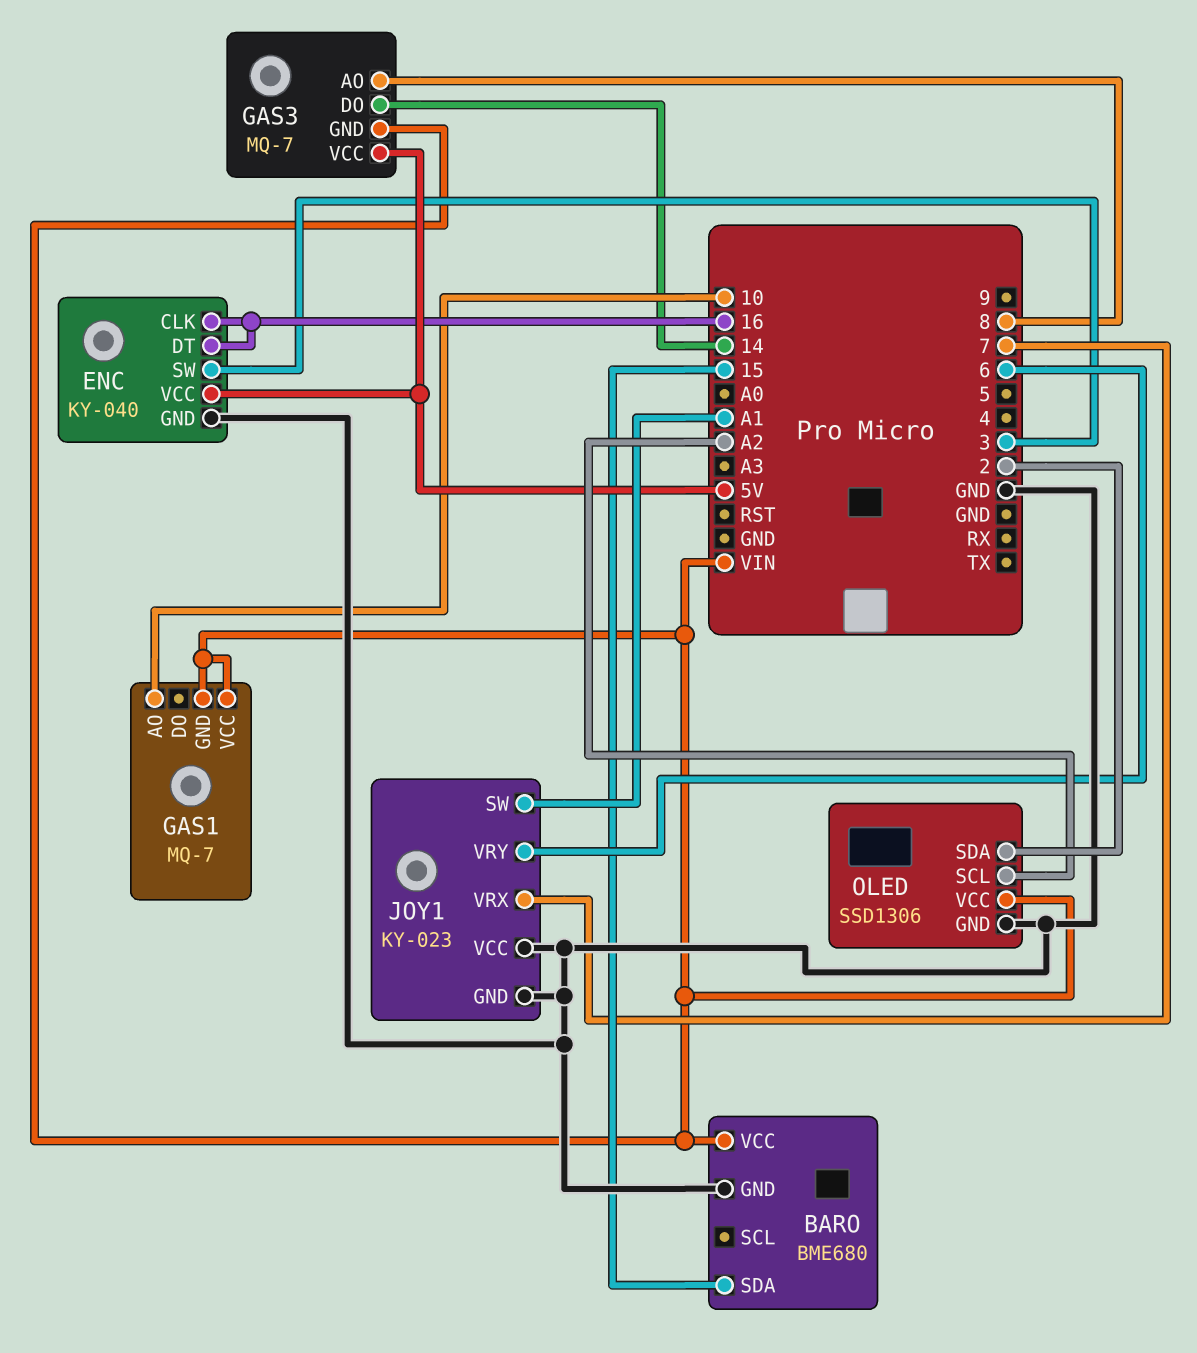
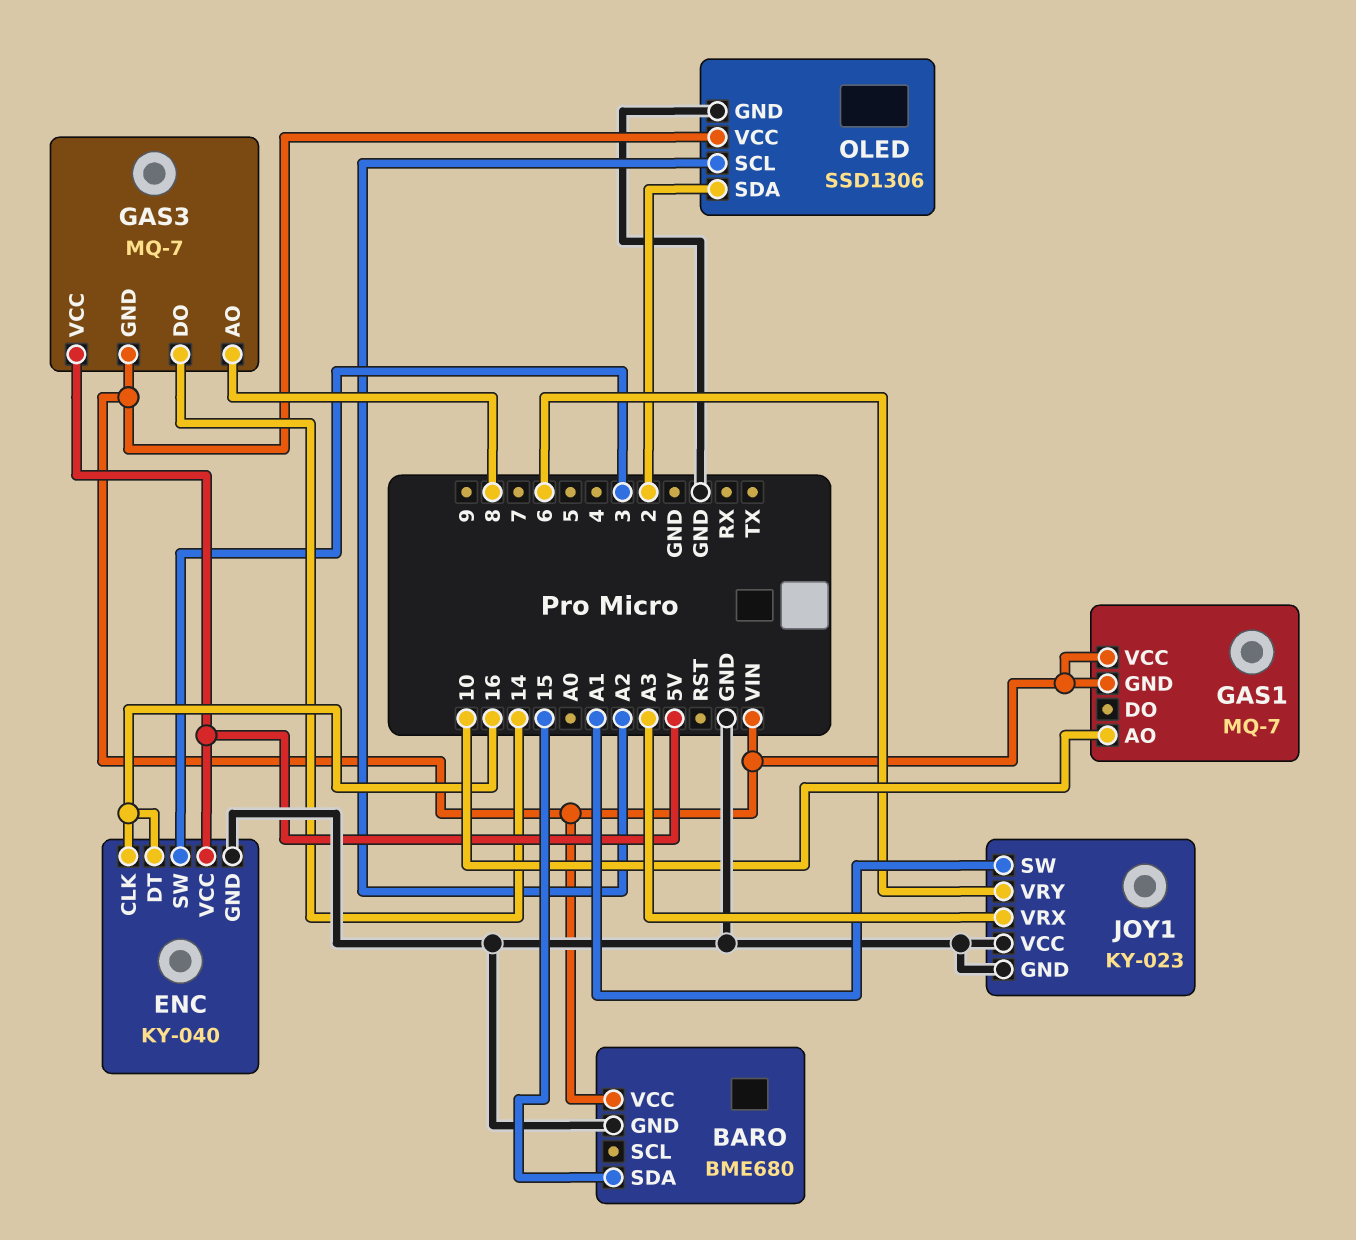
JOY1 pin VRX: 7 -> A3

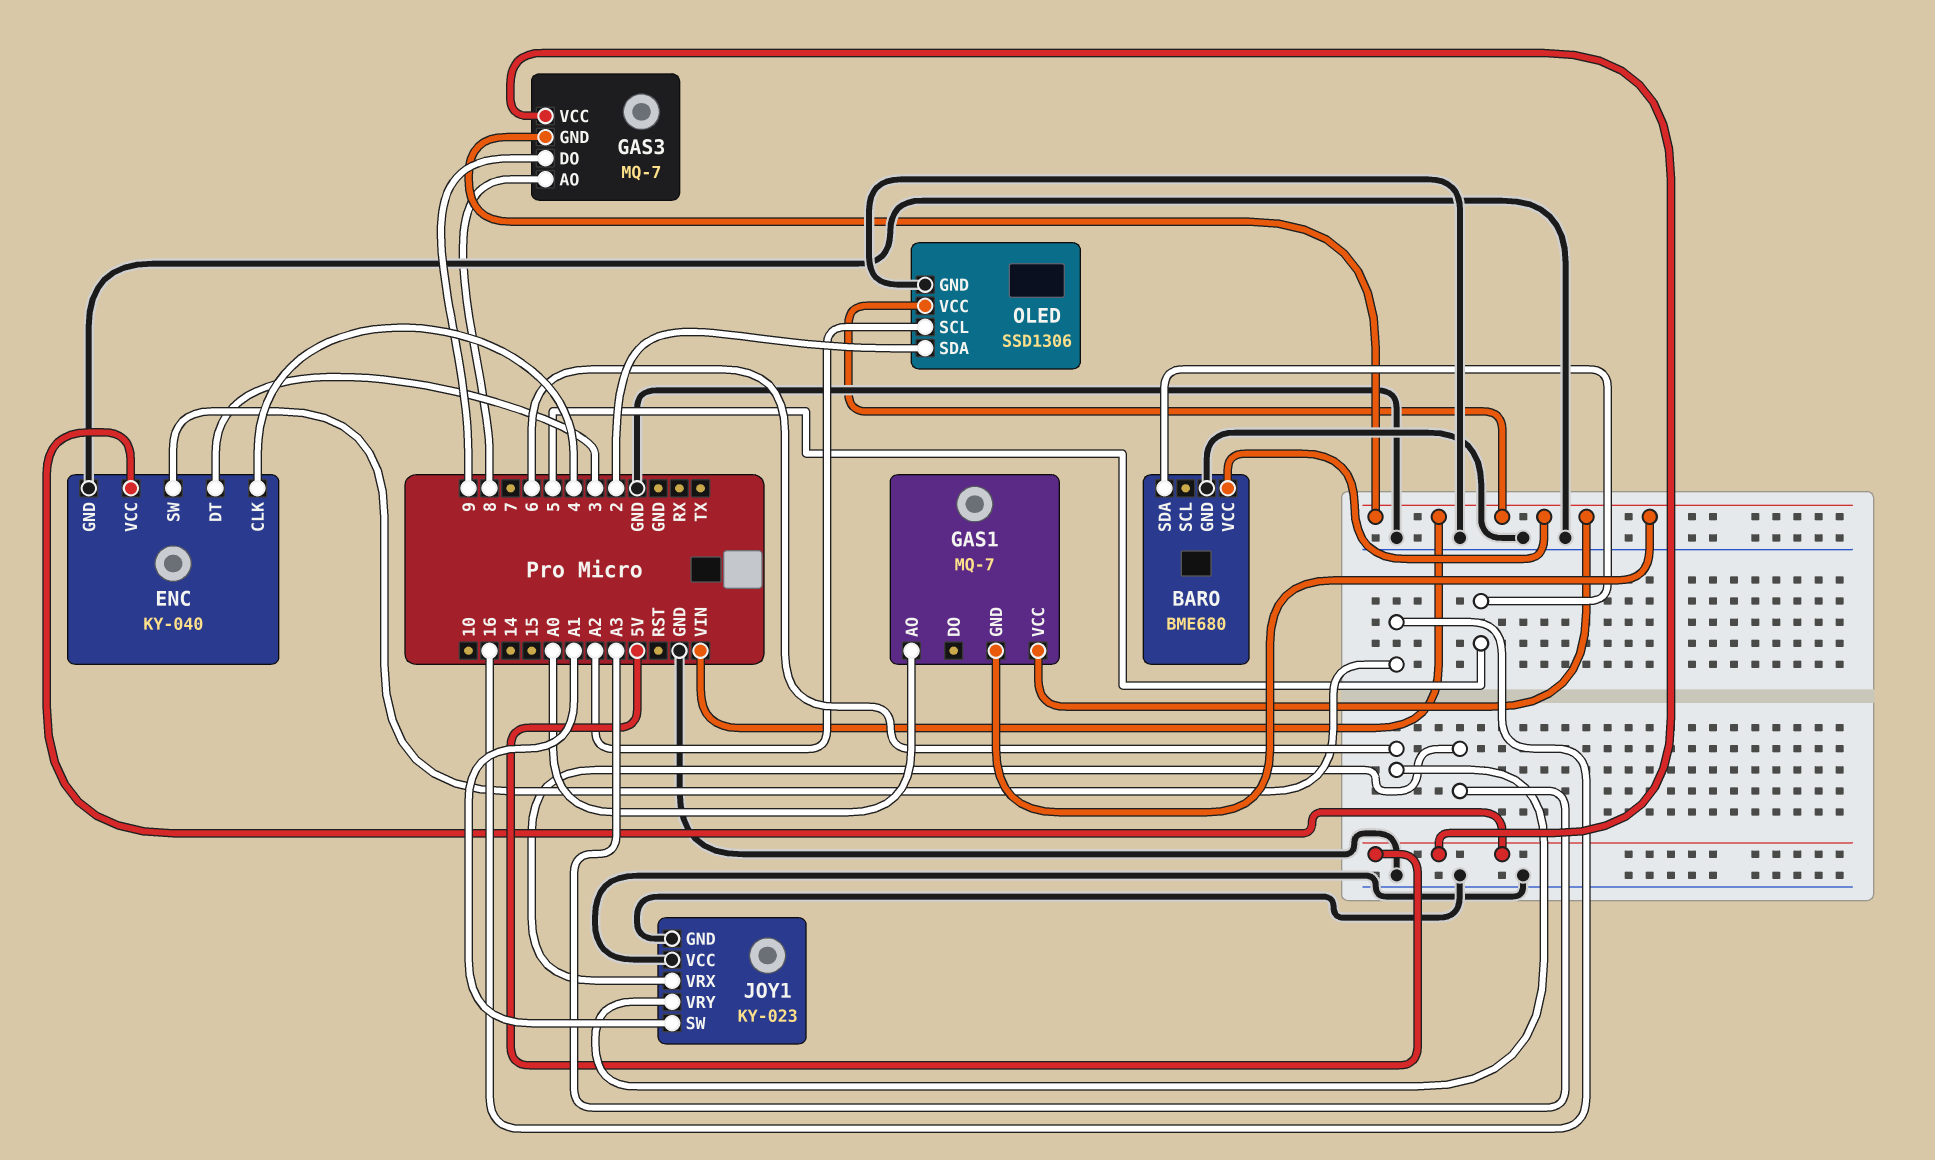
BARO pin SDA: 15 -> 5
ENC pin CLK: 16 -> 4
ENC pin DT: 16 -> 3
ENC pin SW: 3 -> 16
GAS1 pin AO: 10 -> A0
GAS3 pin DO: 14 -> 9

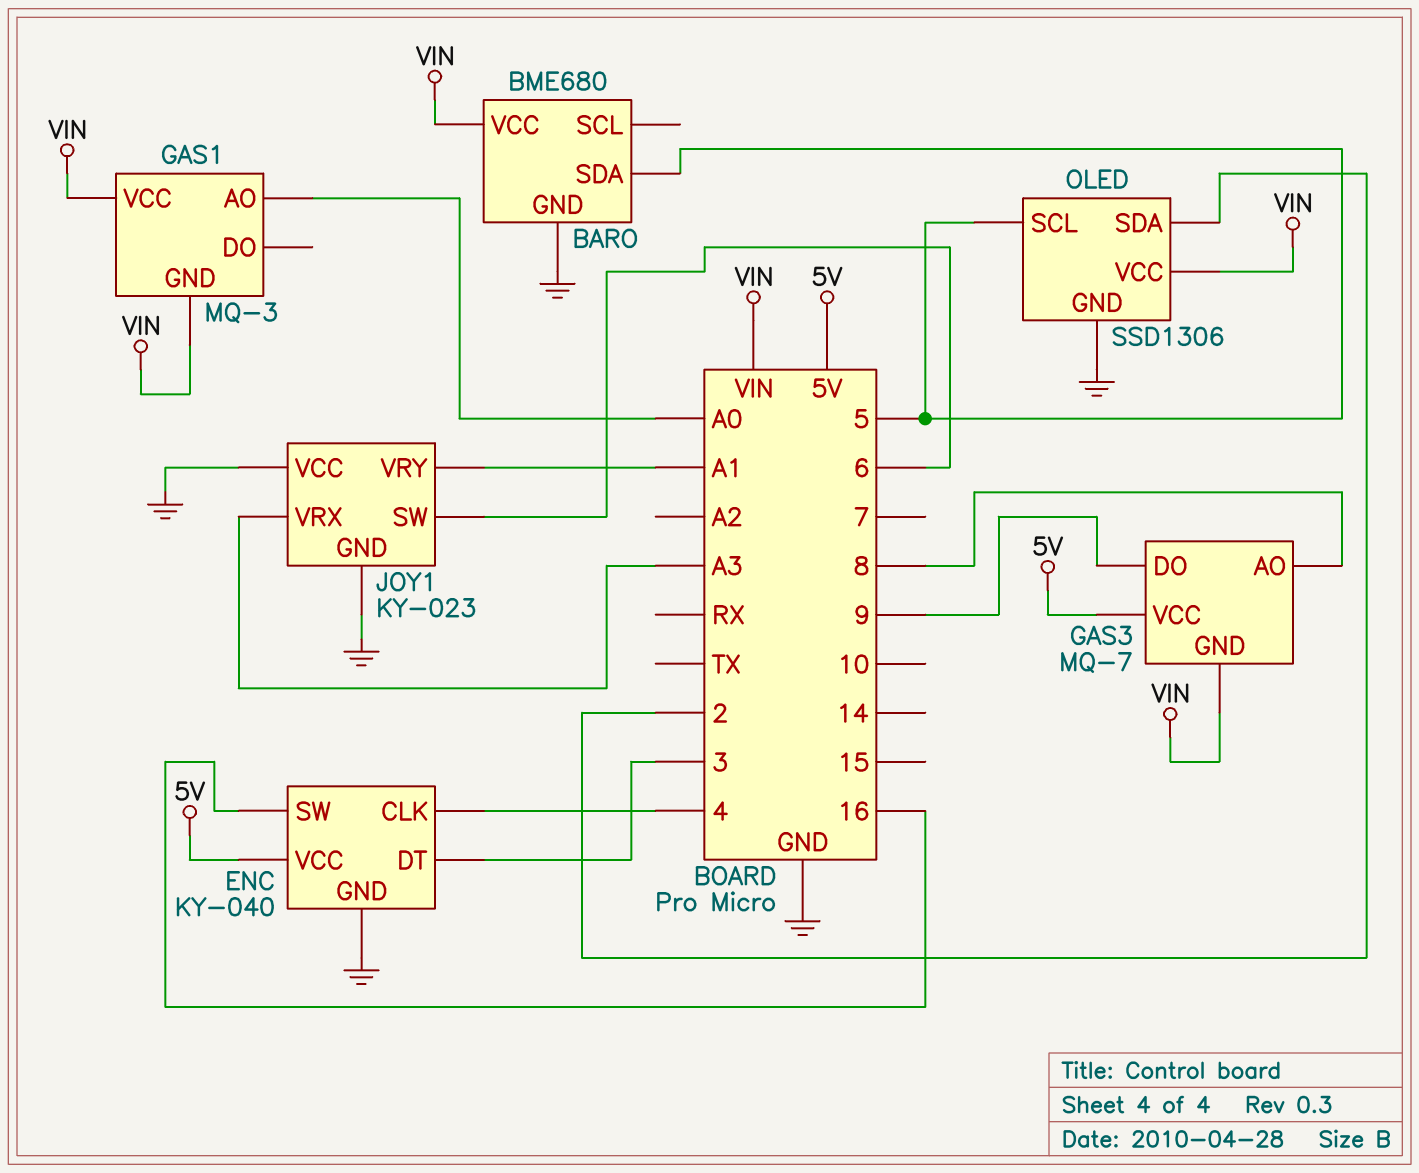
GAS1: MQ-7 -> MQ-3
JOY1 pin SW: A1 -> 6
JOY1 pin VRY: 6 -> A1
OLED pin SCL: A2 -> 5

